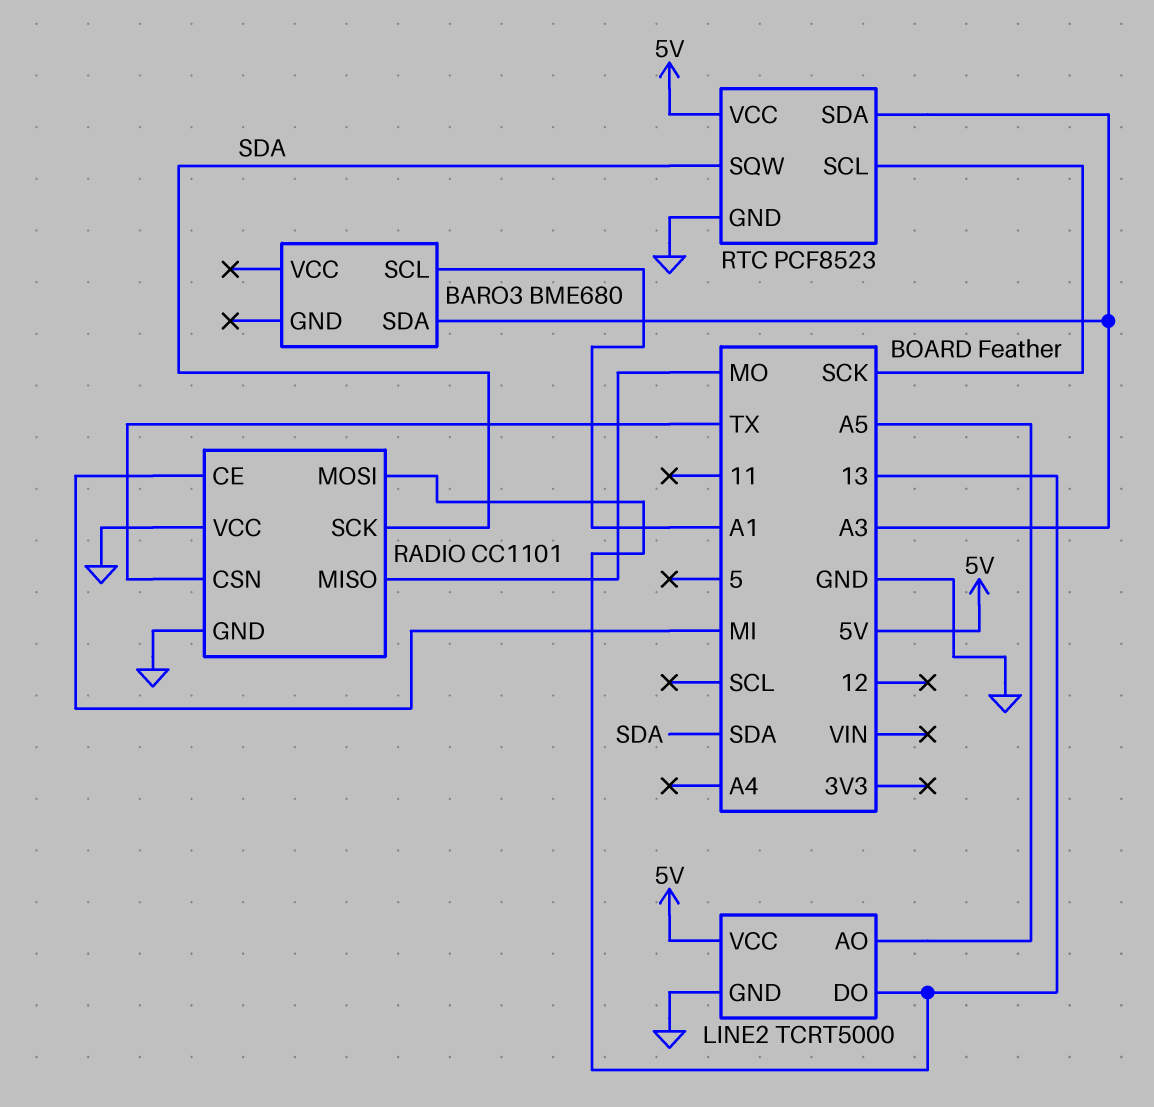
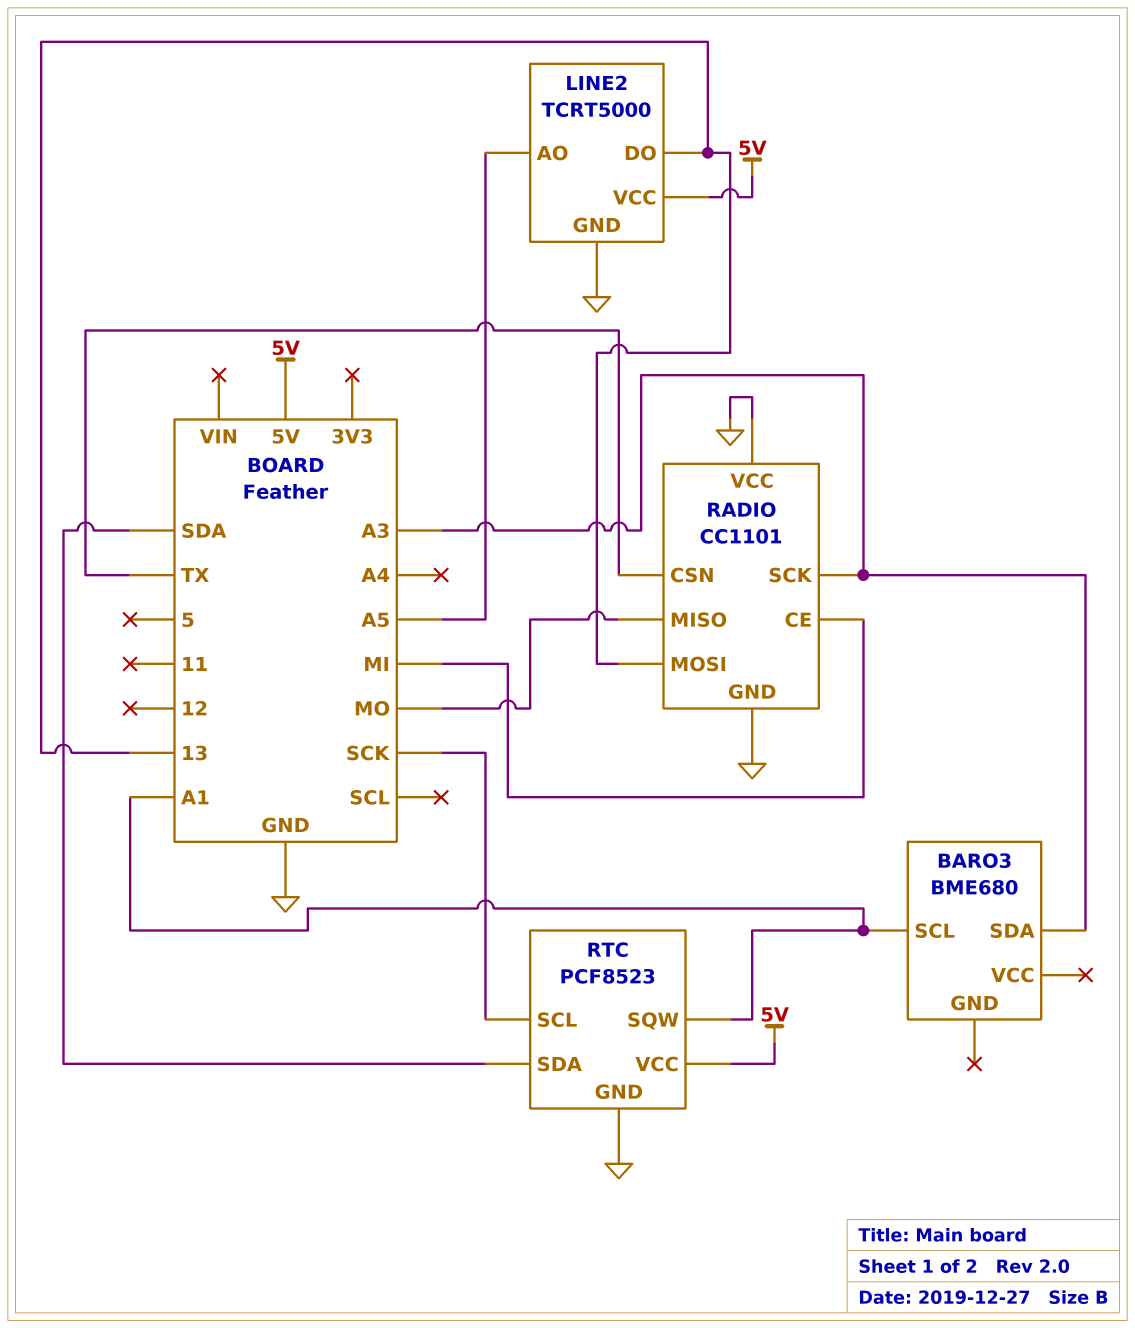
RADIO pin SCK: SDA -> A3
RTC pin SDA: A3 -> SDA
RTC pin SQW: SDA -> A1

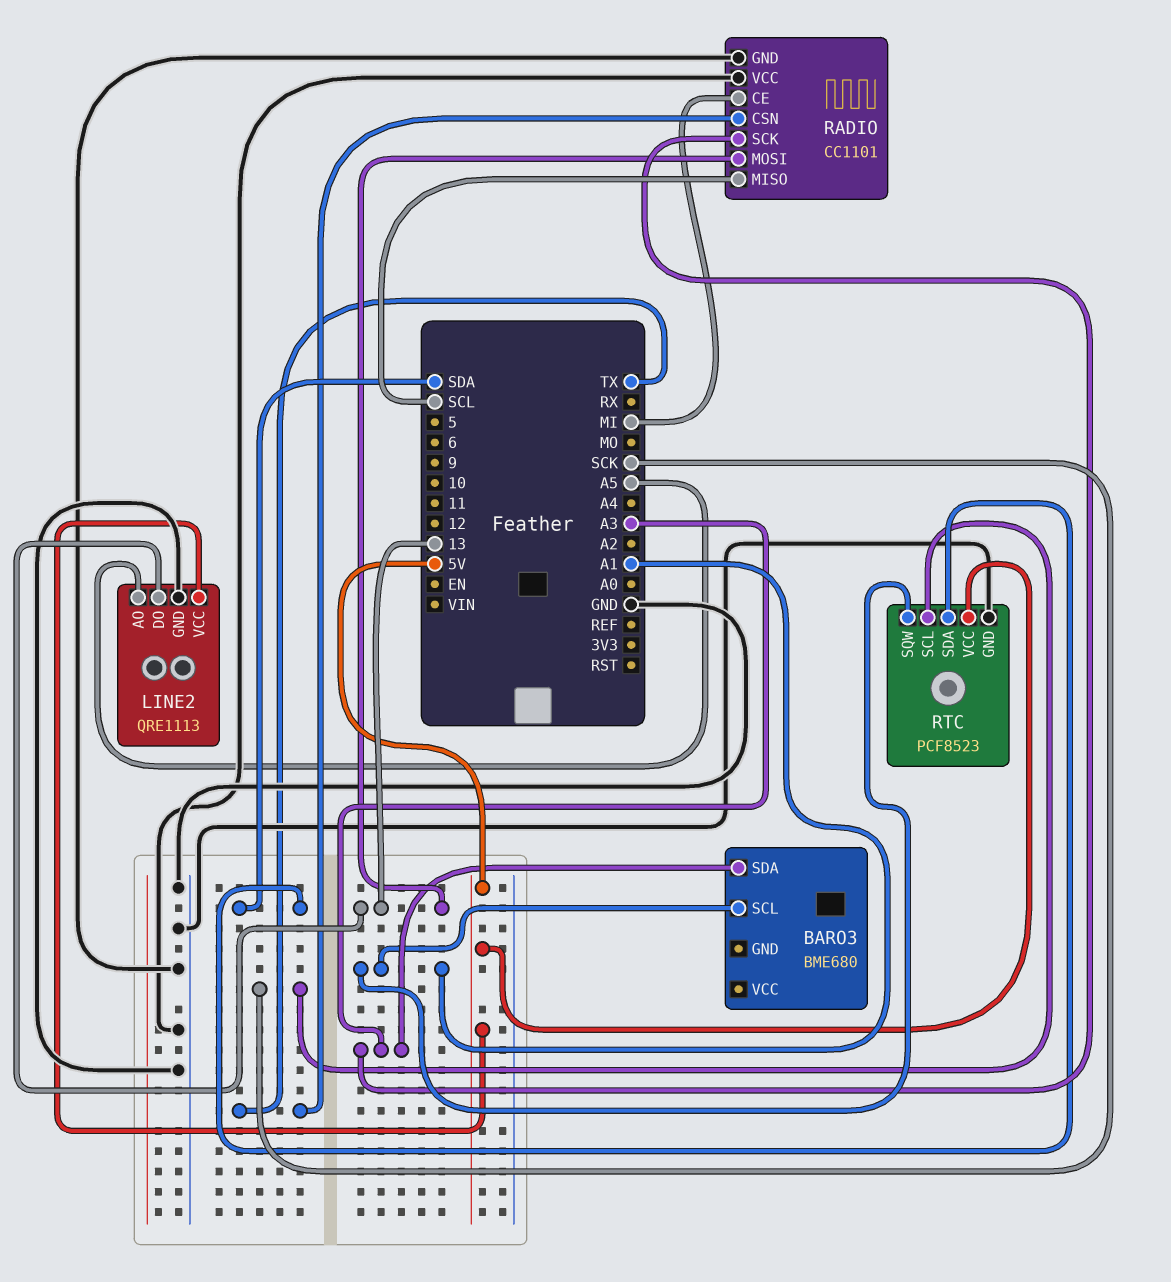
LINE2: TCRT5000 -> QRE1113
RADIO pin MISO: MO -> SCL

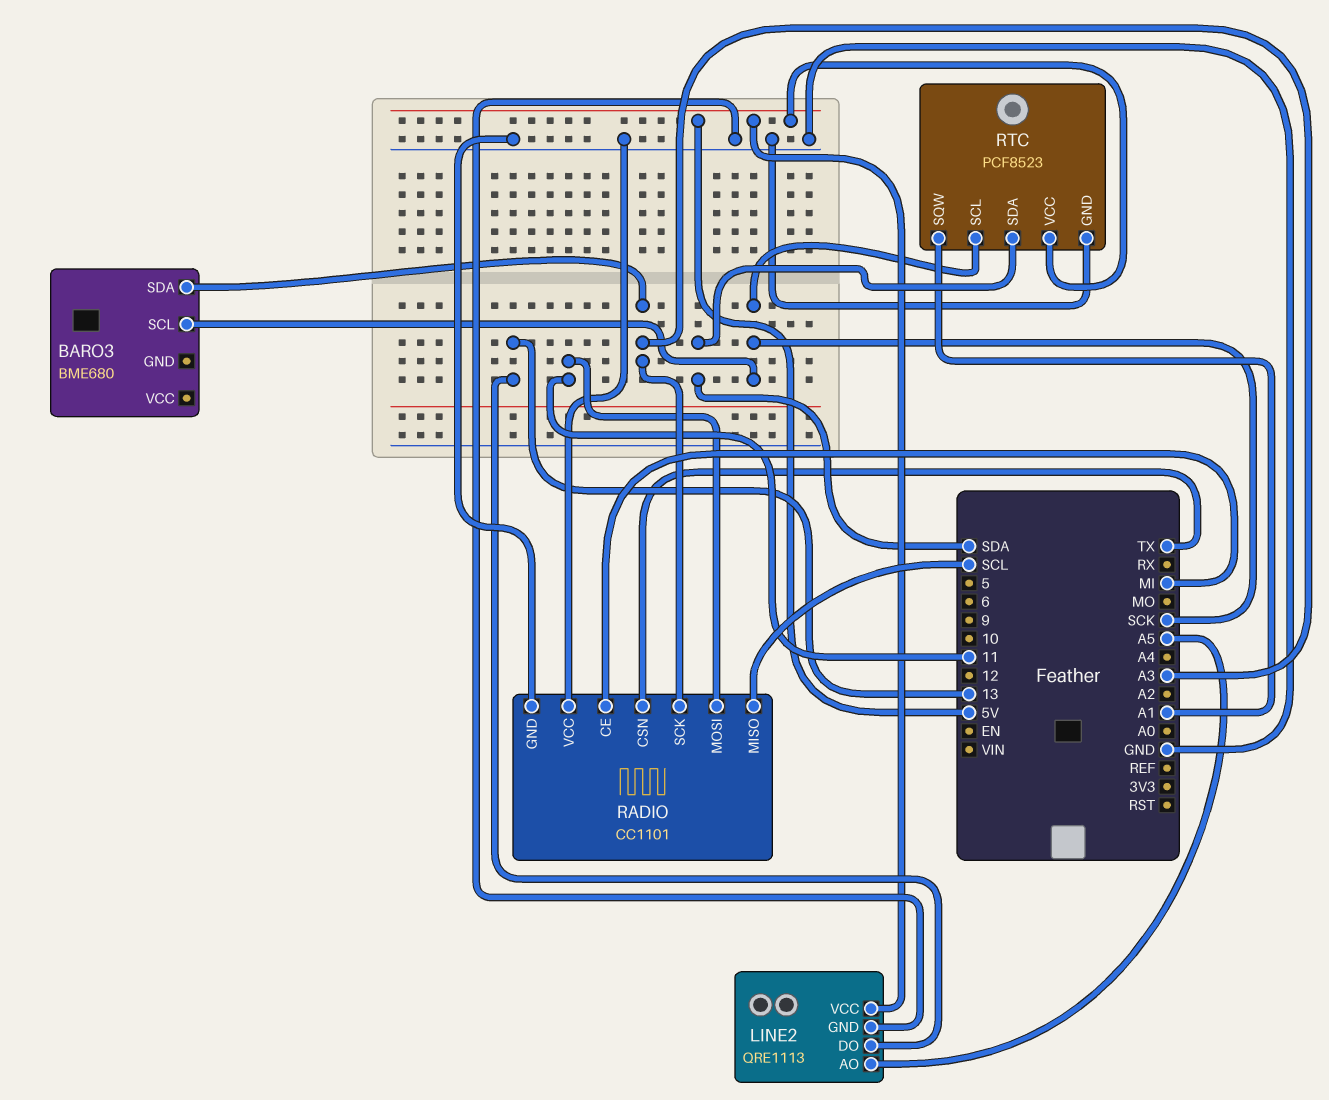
BARO3 pin SCL: A1 -> SCK
RADIO pin MOSI: 13 -> 11

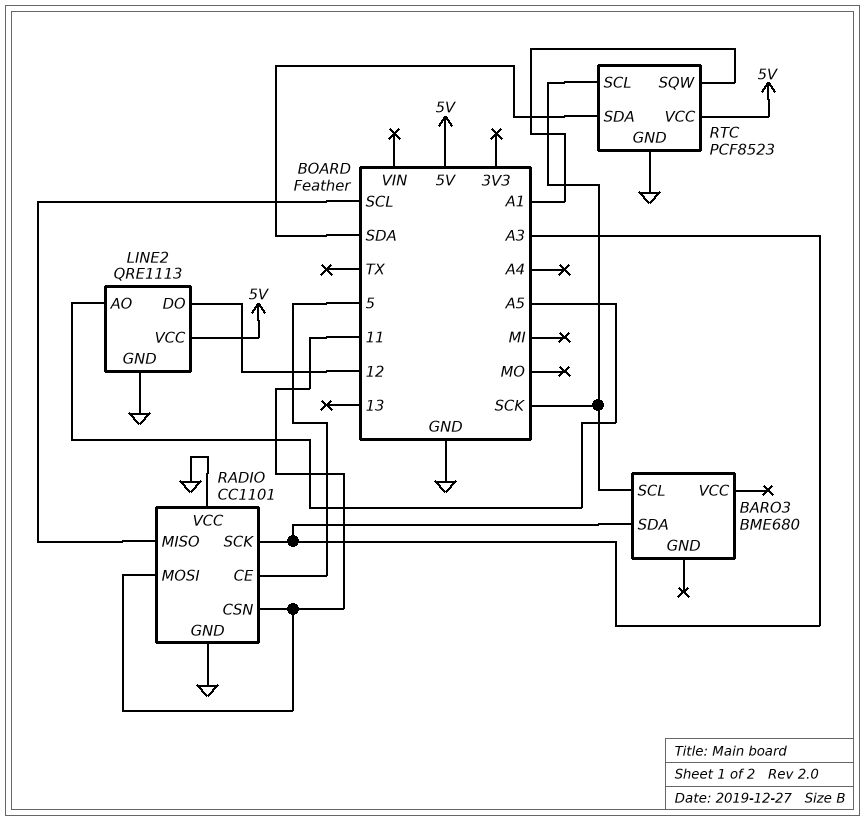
LINE2 pin DO: 13 -> 12
RADIO pin CE: MI -> 5
RADIO pin CSN: TX -> 11

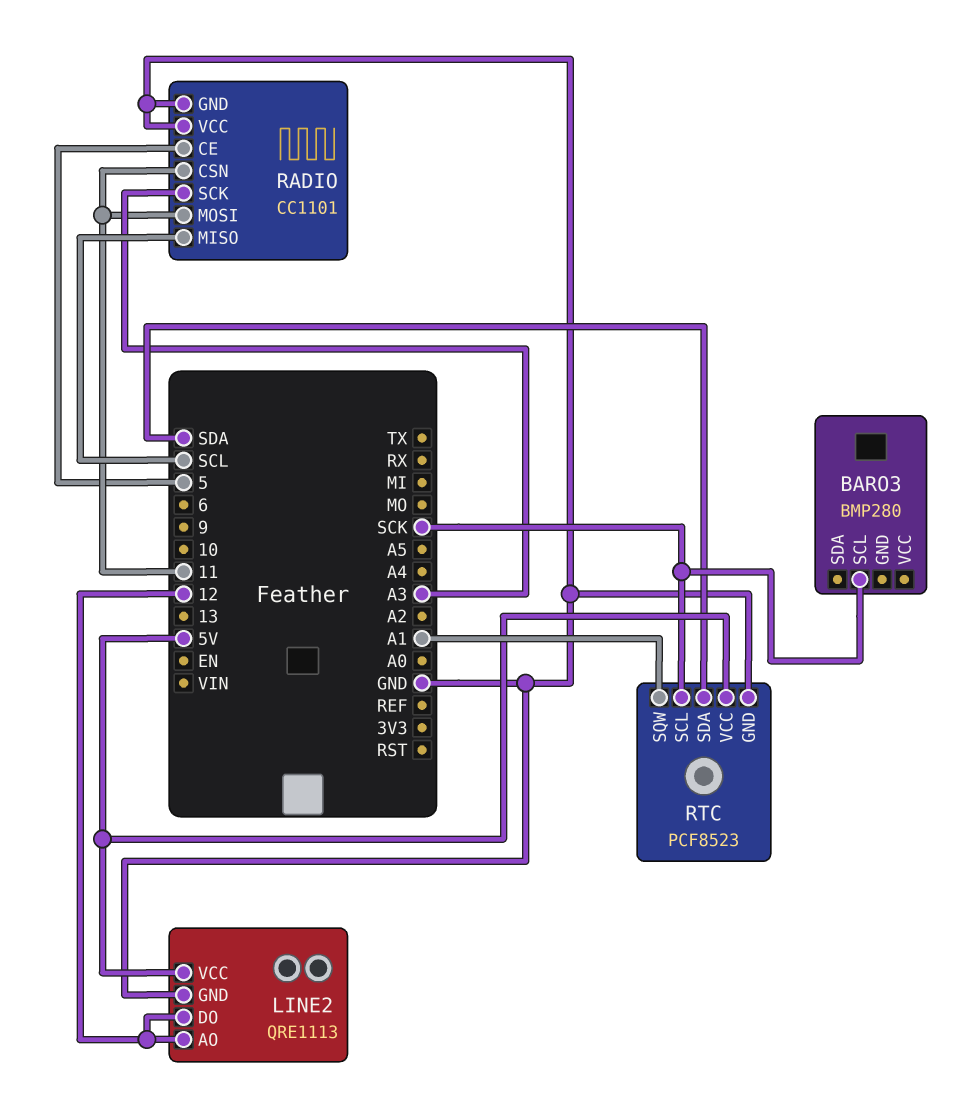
BARO3: BME680 -> BMP280
BARO3 pin SDA: A3 -> none
LINE2 pin AO: A5 -> 12

